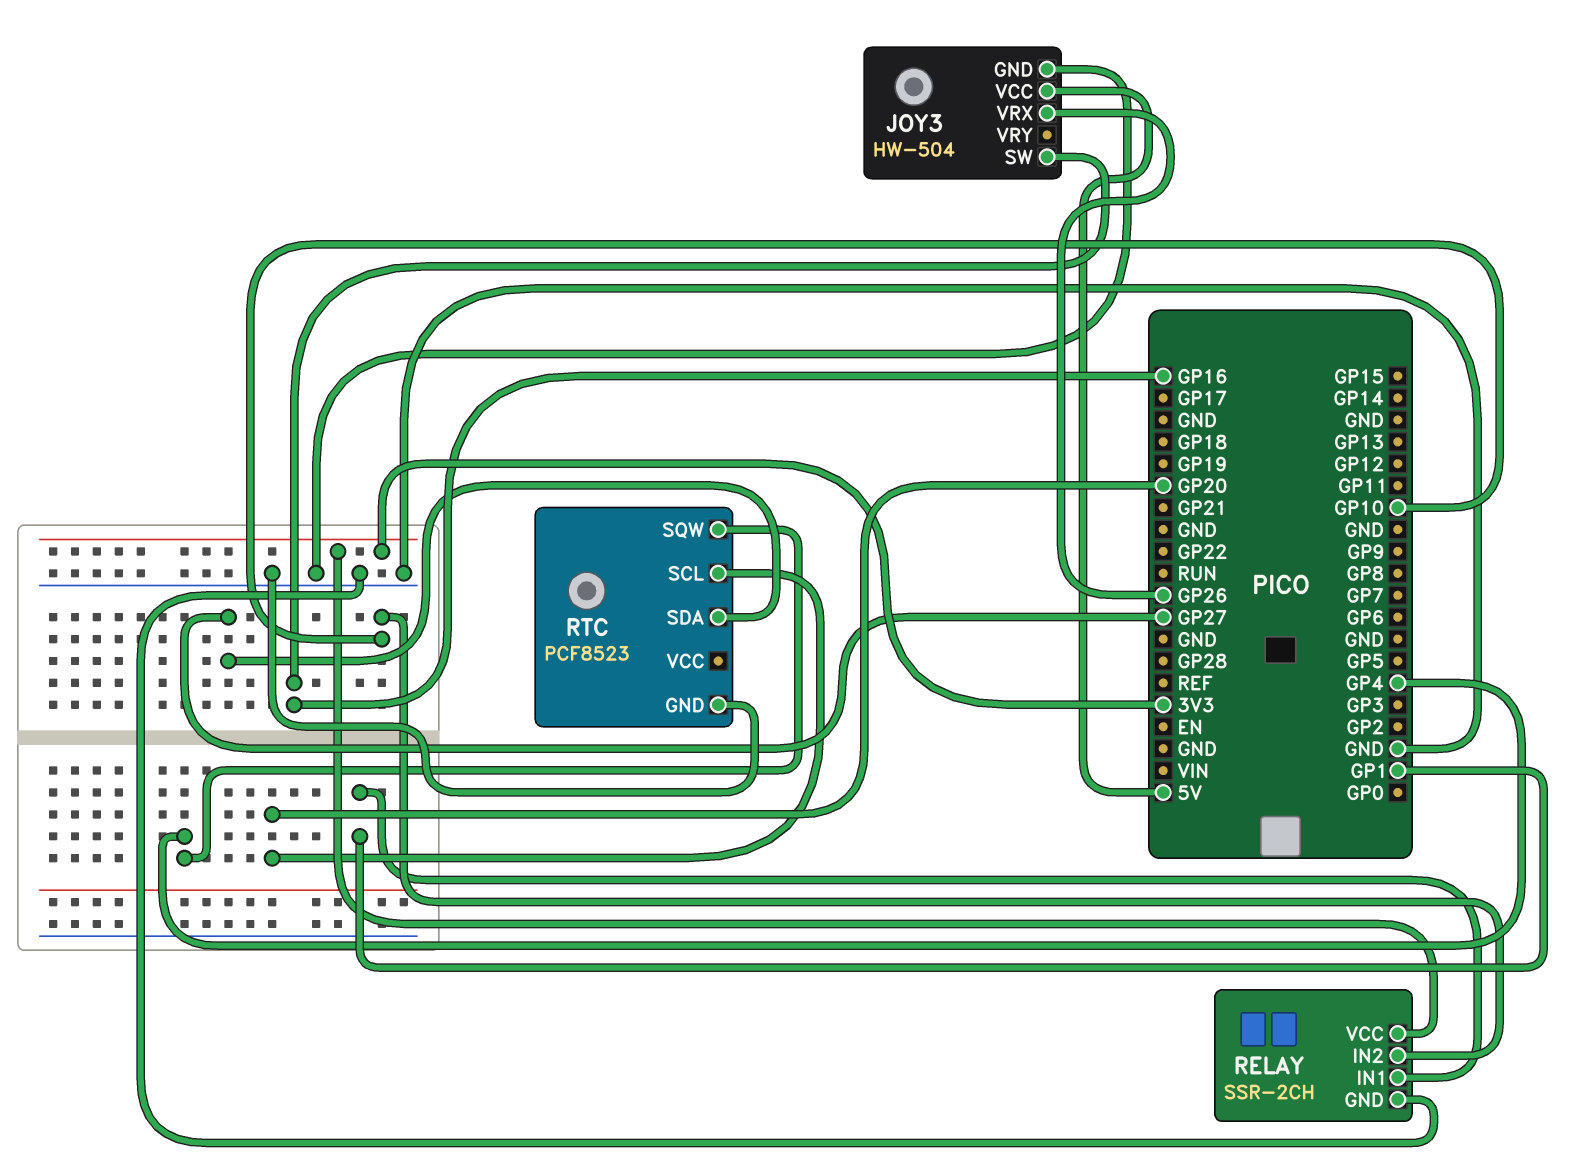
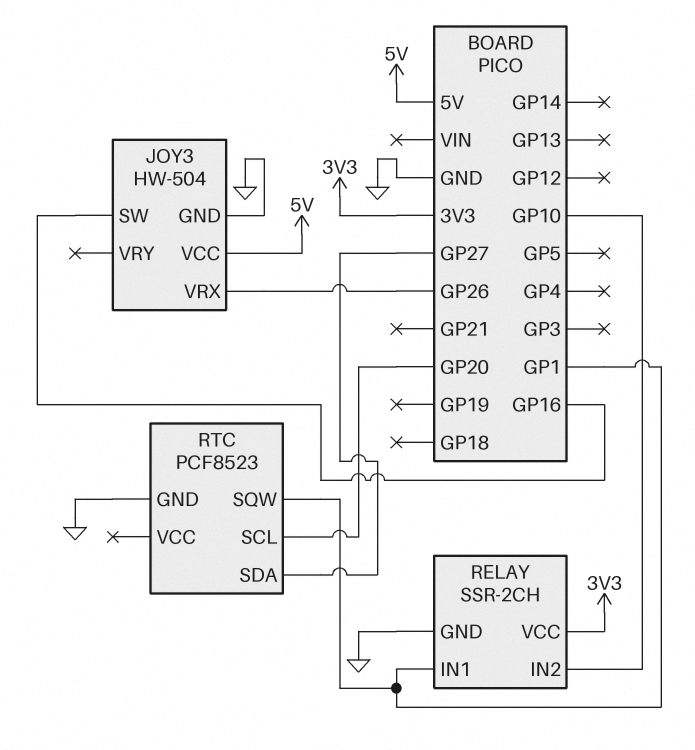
RTC pin SQW: GP4 -> GP1

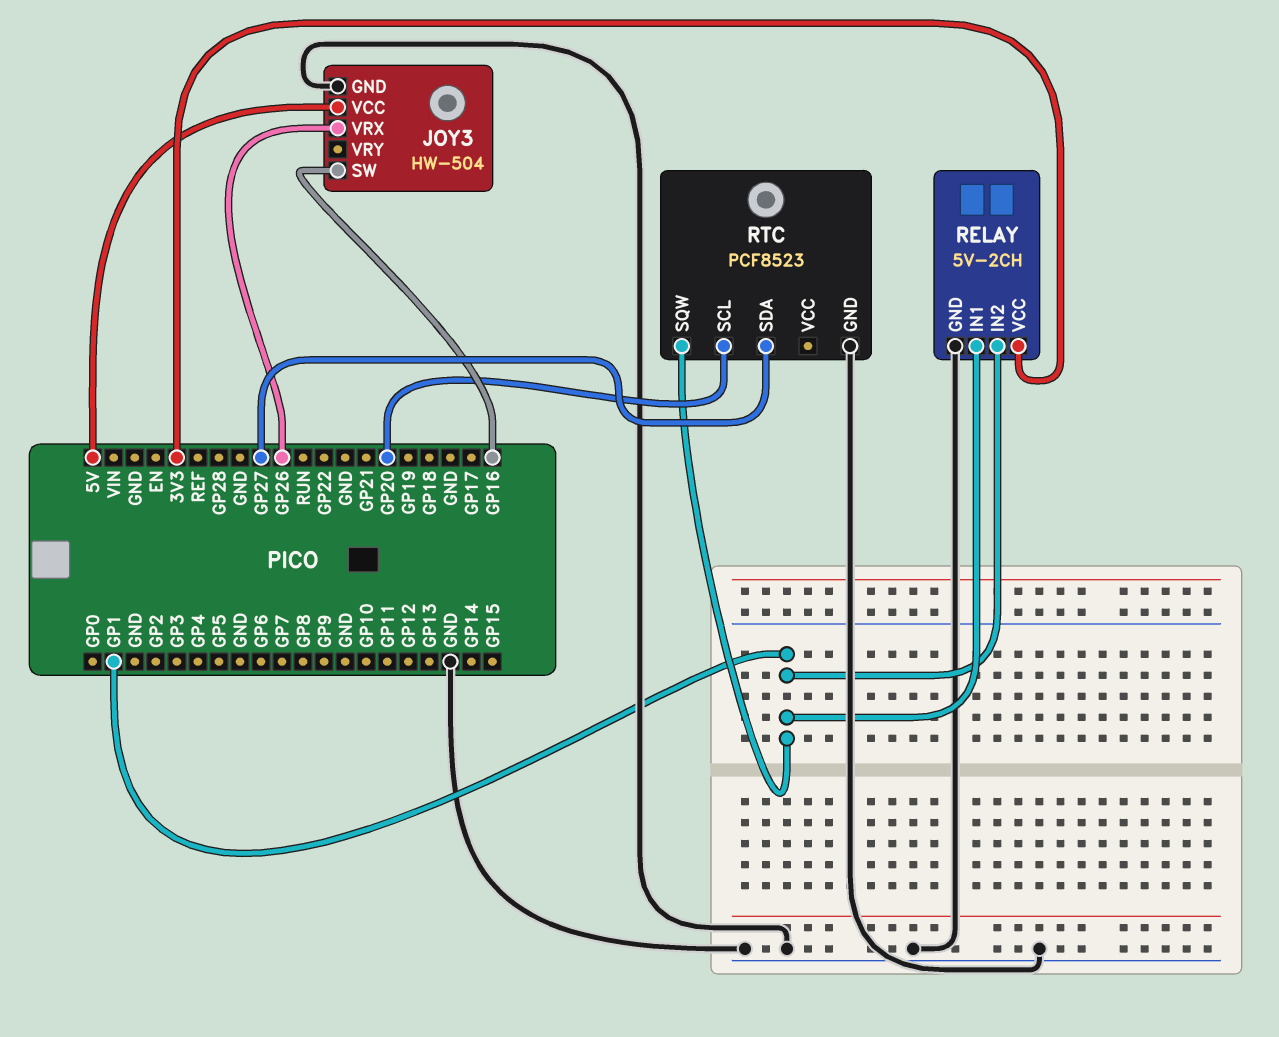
RELAY: SSR-2CH -> 5V-2CH
RELAY pin IN2: GP10 -> GP1

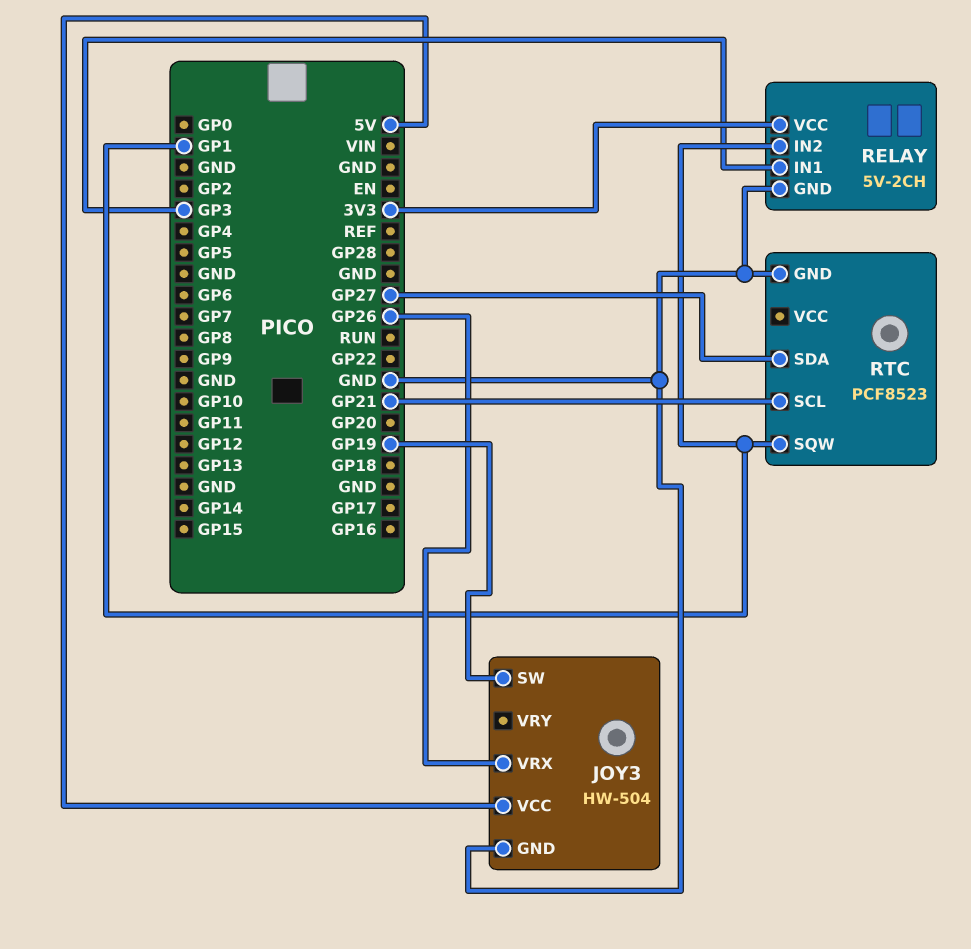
JOY3 pin SW: GP16 -> GP19
RELAY pin IN1: GP1 -> GP3
RTC pin SCL: GP20 -> GP21

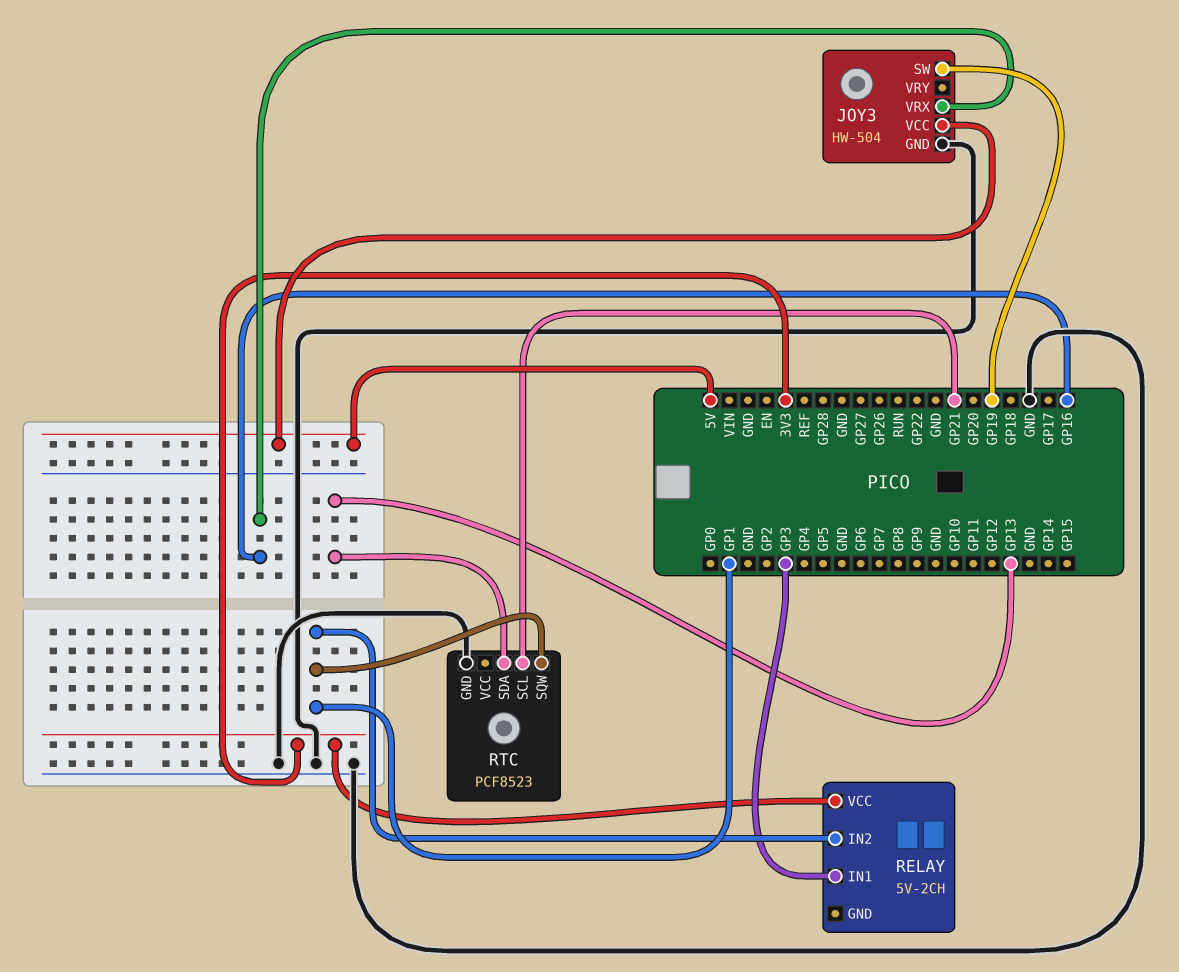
JOY3 pin VRX: GP26 -> GP16
RELAY pin GND: GND -> none
RTC pin SDA: GP27 -> GP13

